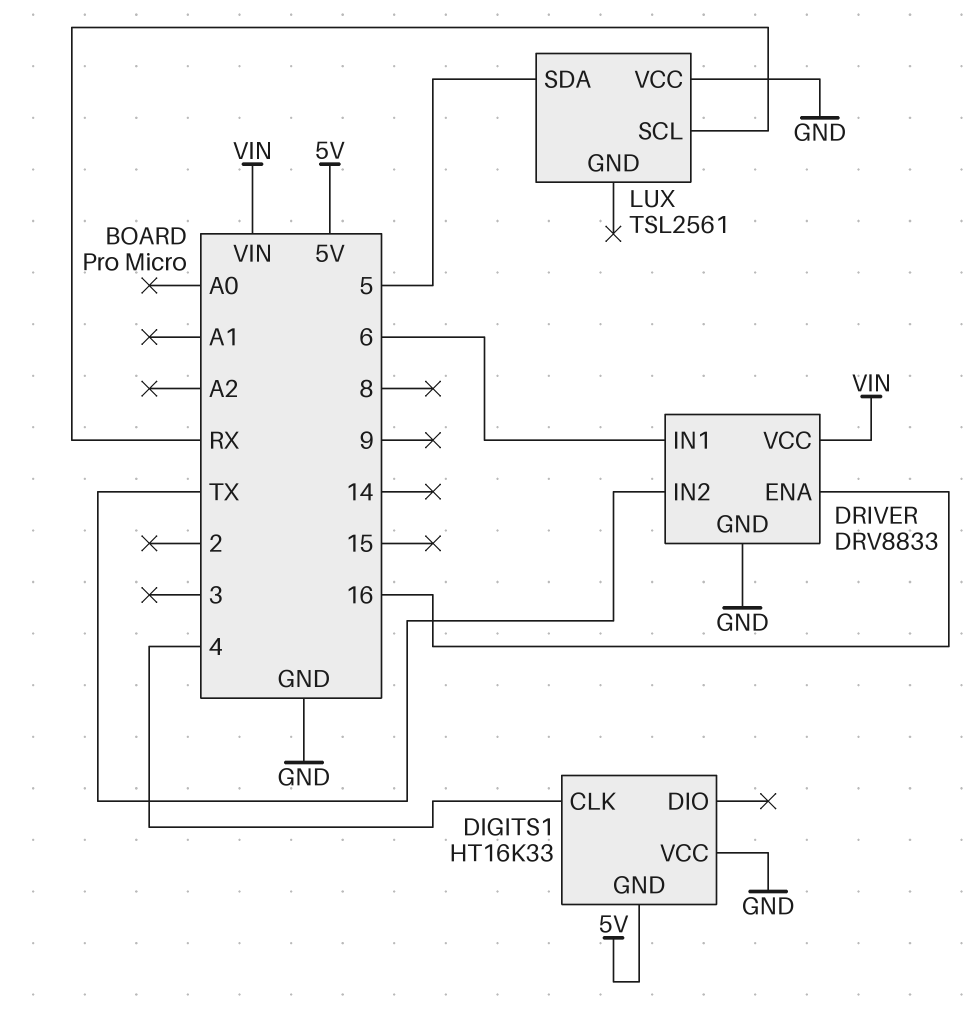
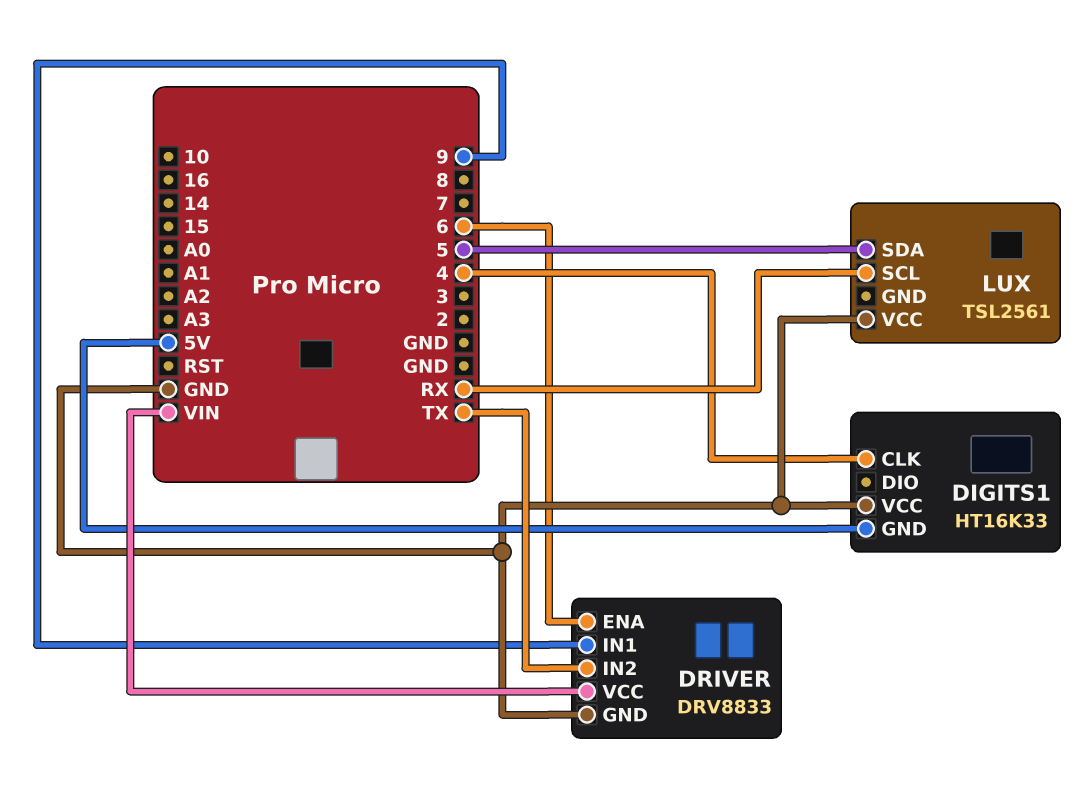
DRIVER pin ENA: 16 -> 6
DRIVER pin IN1: 6 -> 9

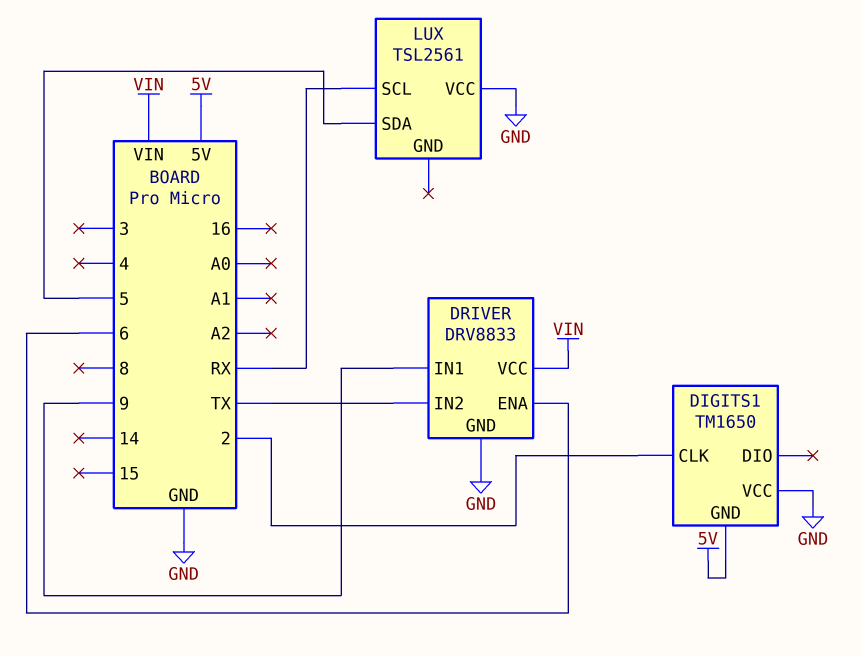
DIGITS1: HT16K33 -> TM1650
DIGITS1 pin CLK: 4 -> 2

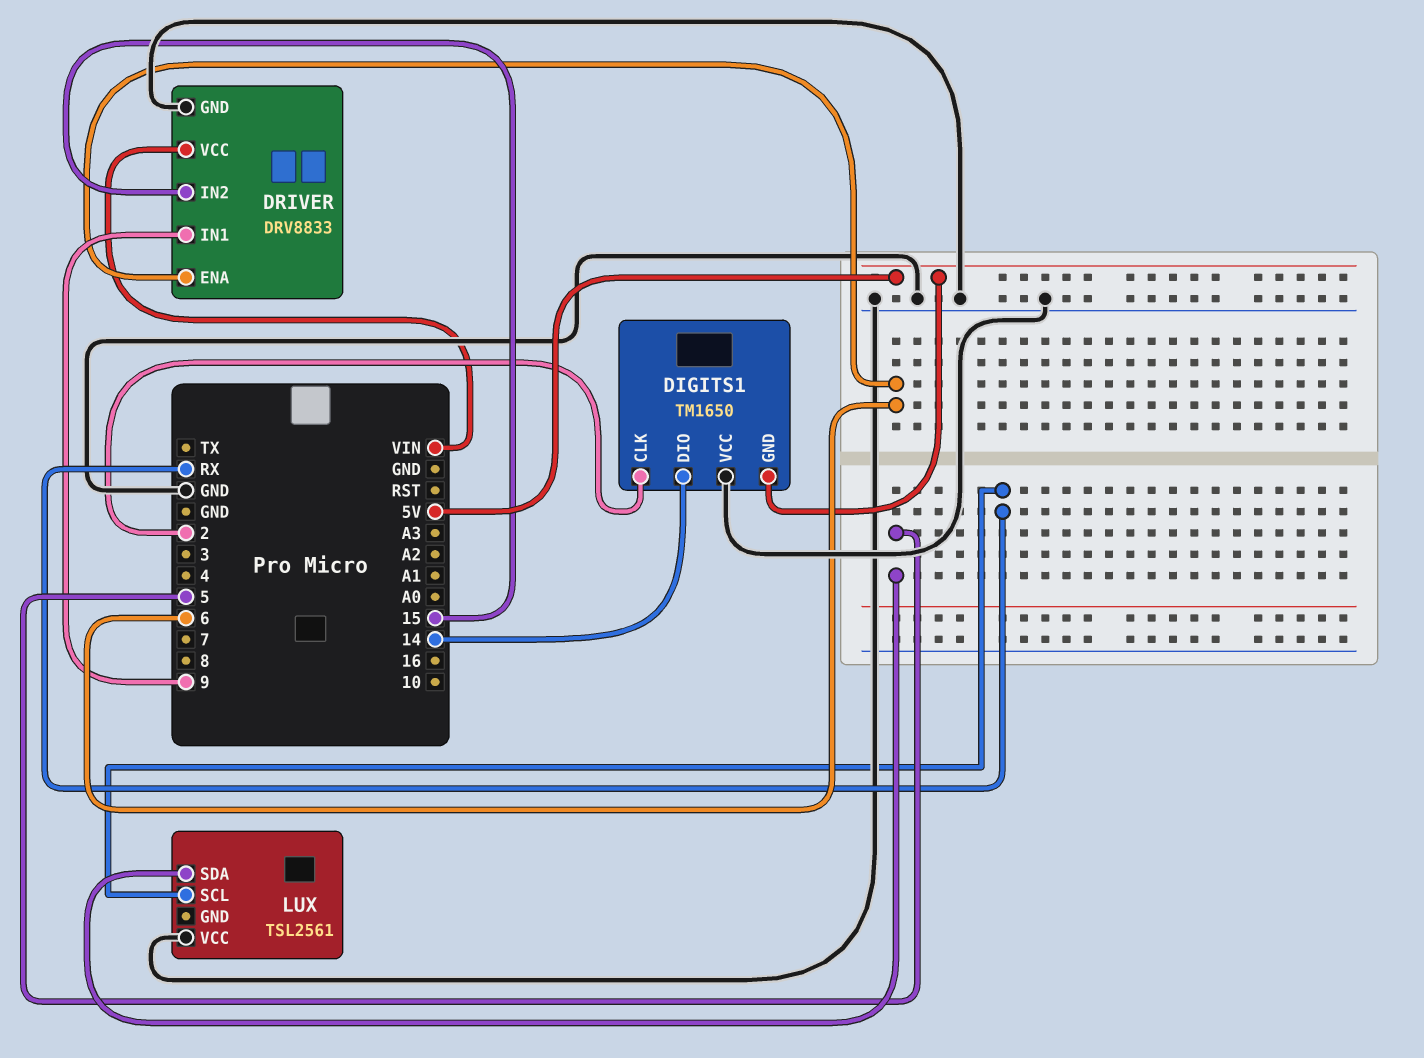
DIGITS1 pin DIO: none -> 14
DRIVER pin IN2: TX -> 15

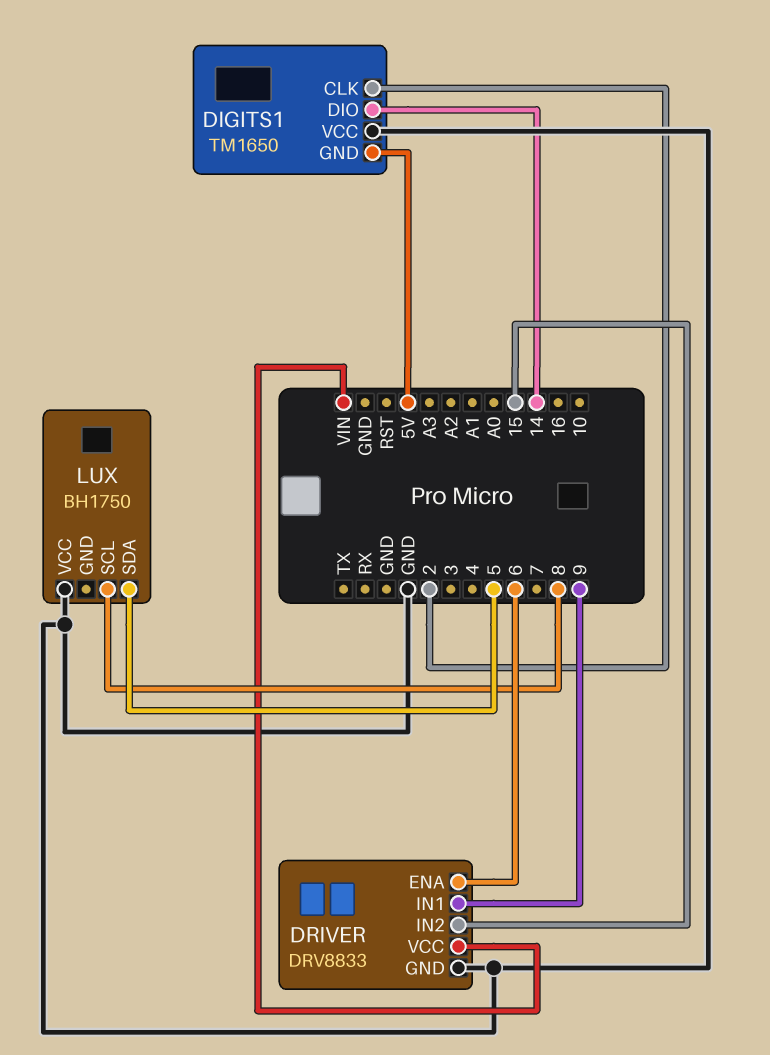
LUX: TSL2561 -> BH1750
LUX pin SCL: RX -> 8

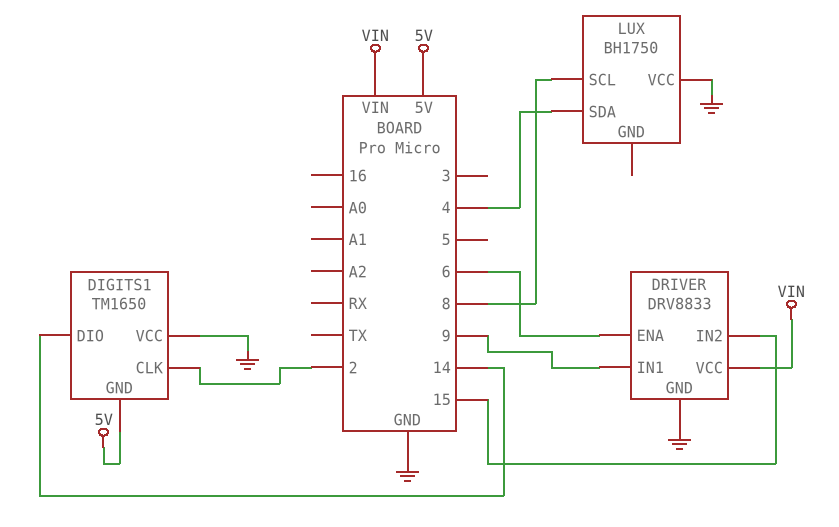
LUX pin SDA: 5 -> 4

